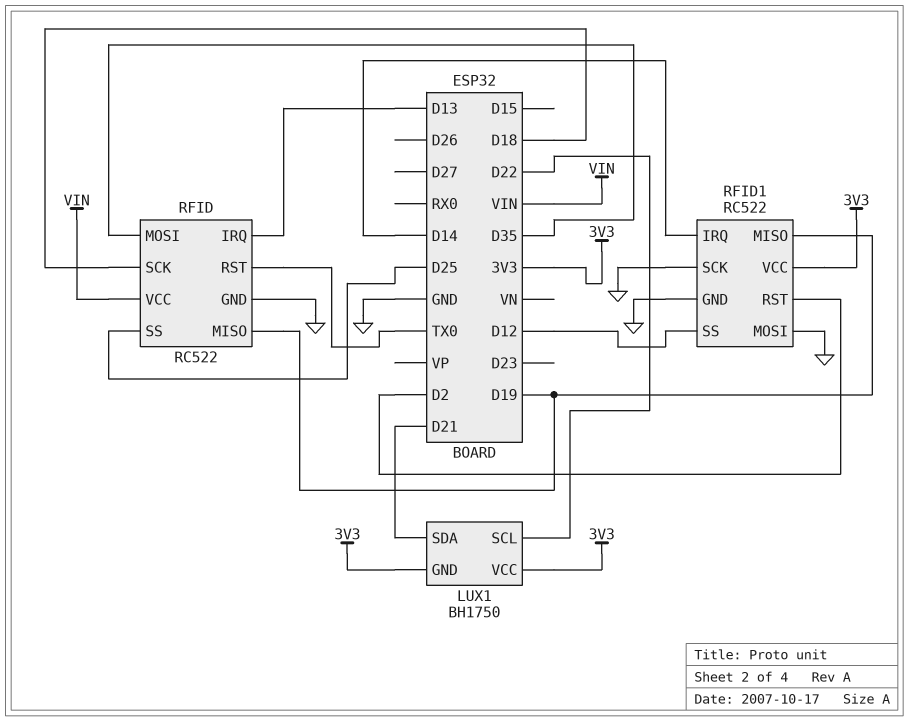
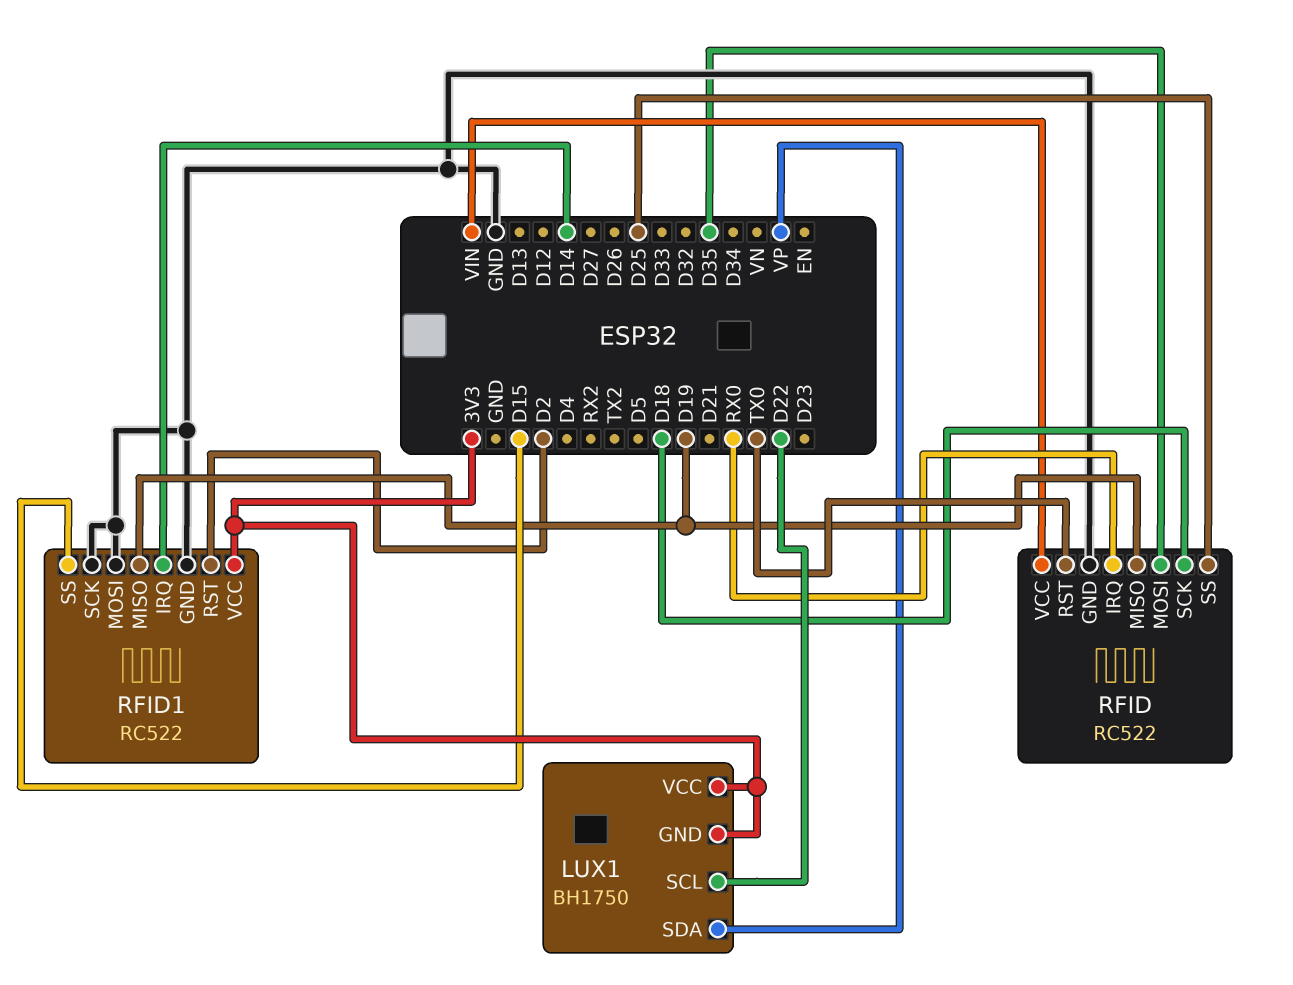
LUX1 pin SDA: D21 -> VP
RFID pin IRQ: D13 -> RX0
RFID1 pin SS: D12 -> D15

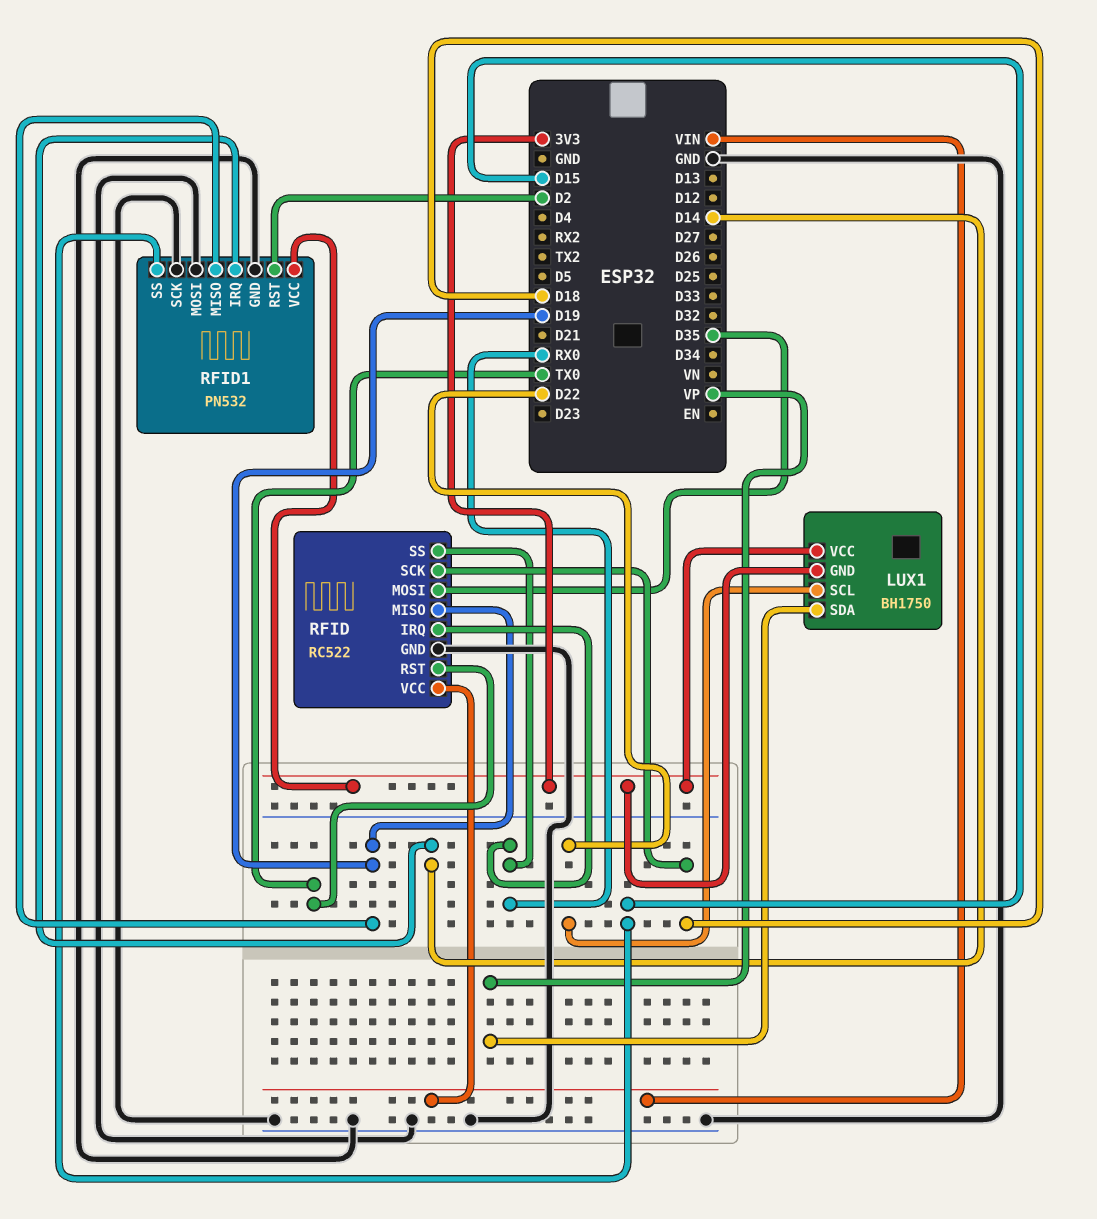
RFID pin SS: D25 -> RX0
RFID1: RC522 -> PN532

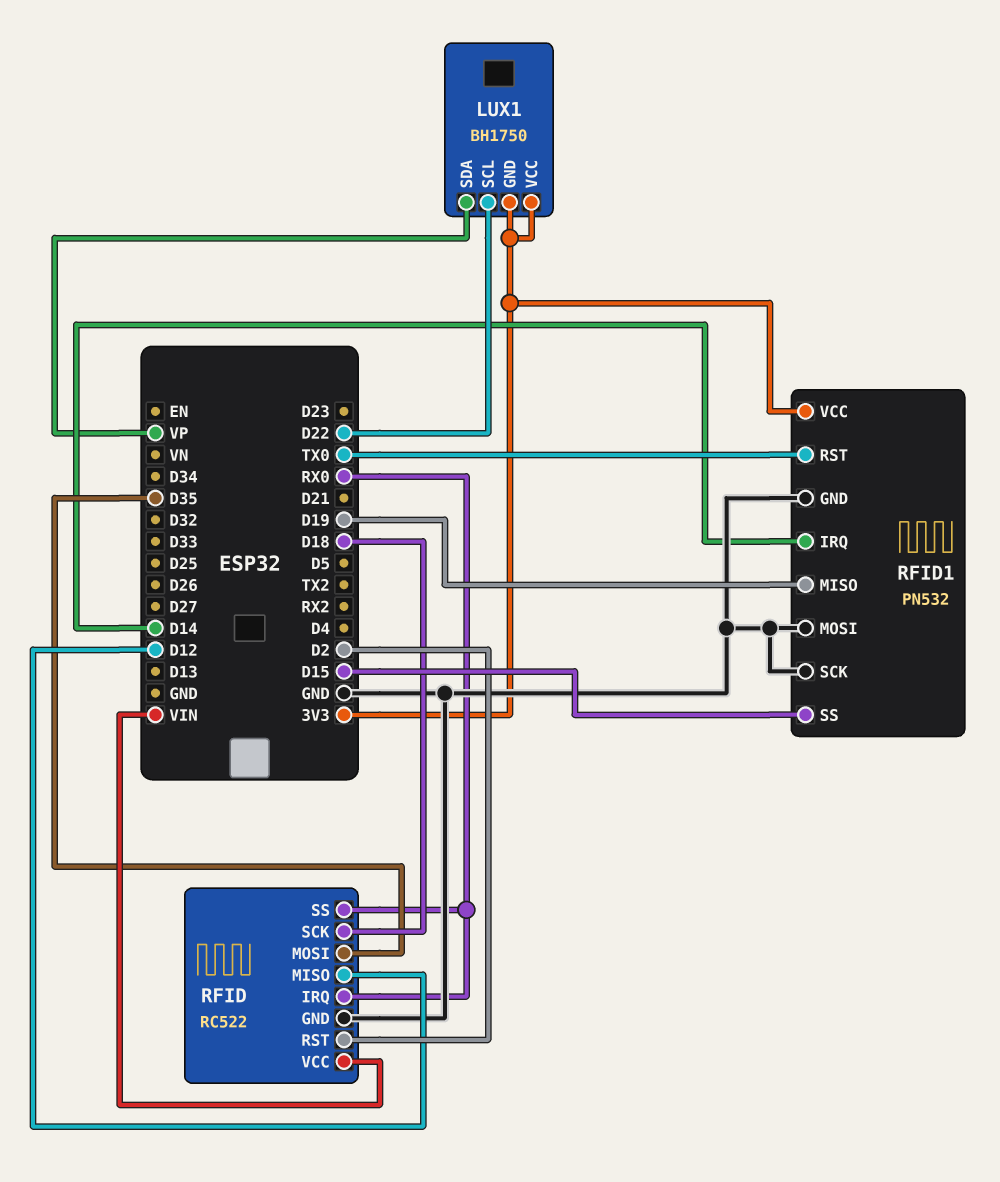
RFID pin MISO: D19 -> D12
RFID pin RST: TX0 -> D2
RFID1 pin RST: D2 -> TX0

